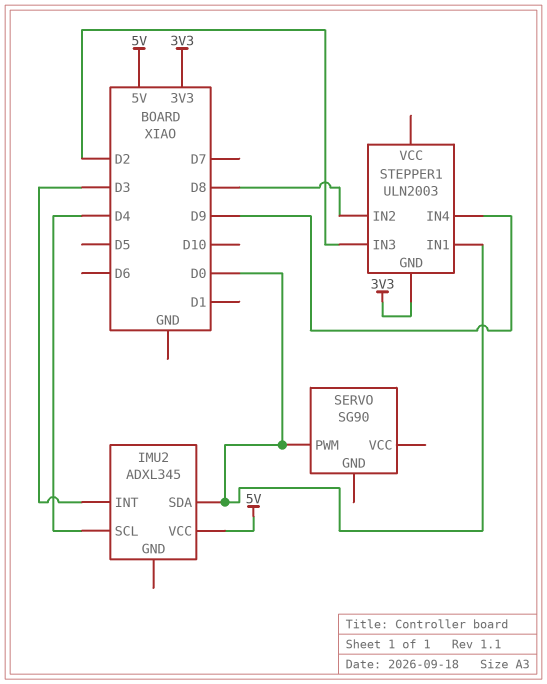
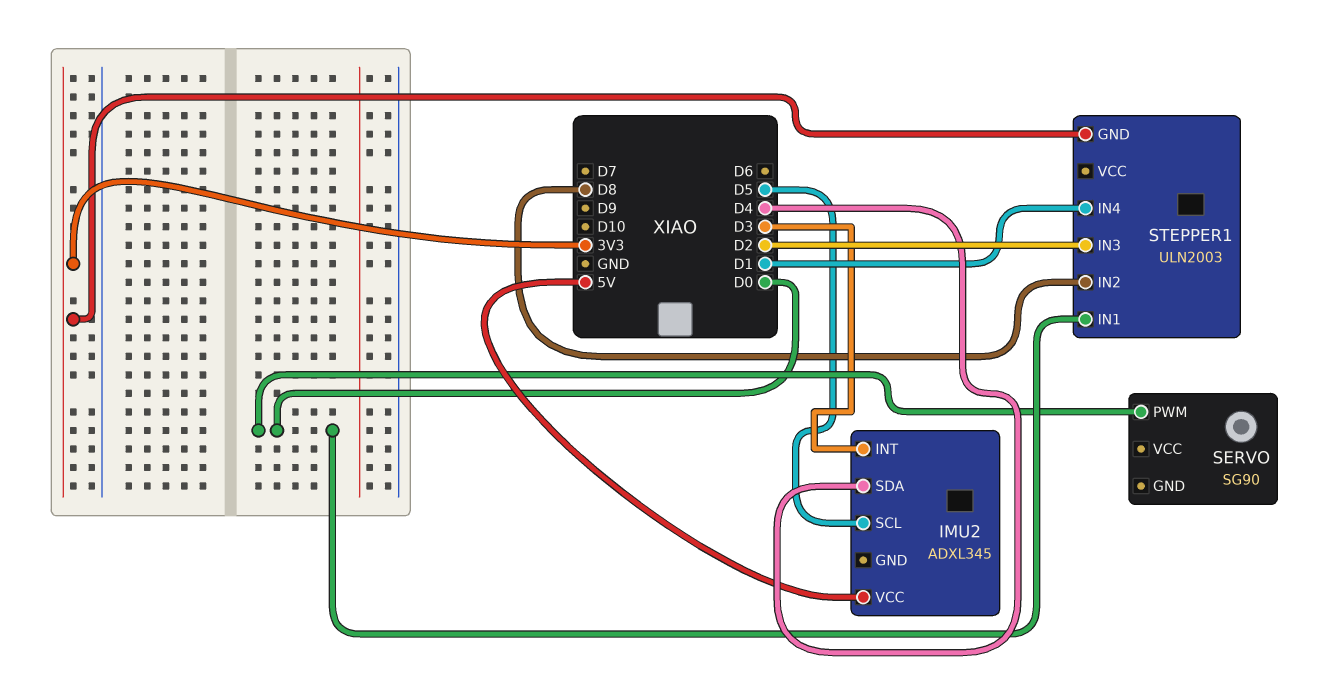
IMU2 pin SCL: D4 -> D5
IMU2 pin SDA: D0 -> D4
STEPPER1 pin IN4: D9 -> D1

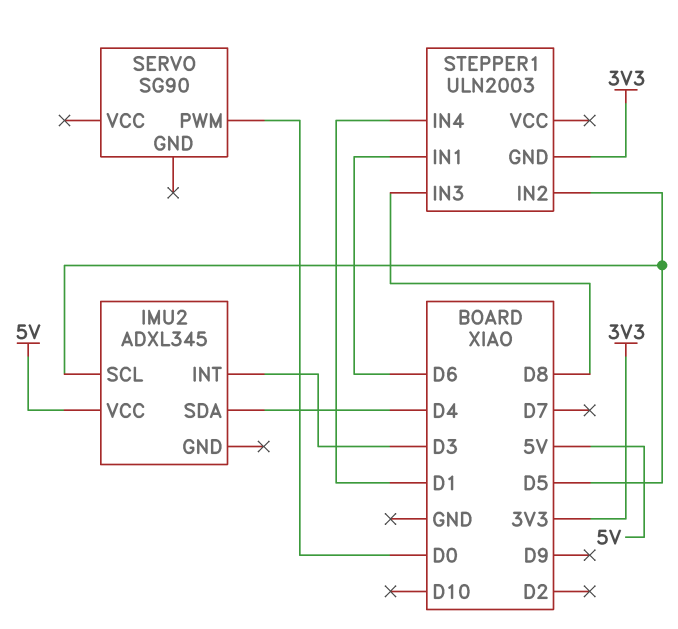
STEPPER1 pin IN1: D0 -> D6
STEPPER1 pin IN2: D8 -> D5
STEPPER1 pin IN3: D2 -> D8

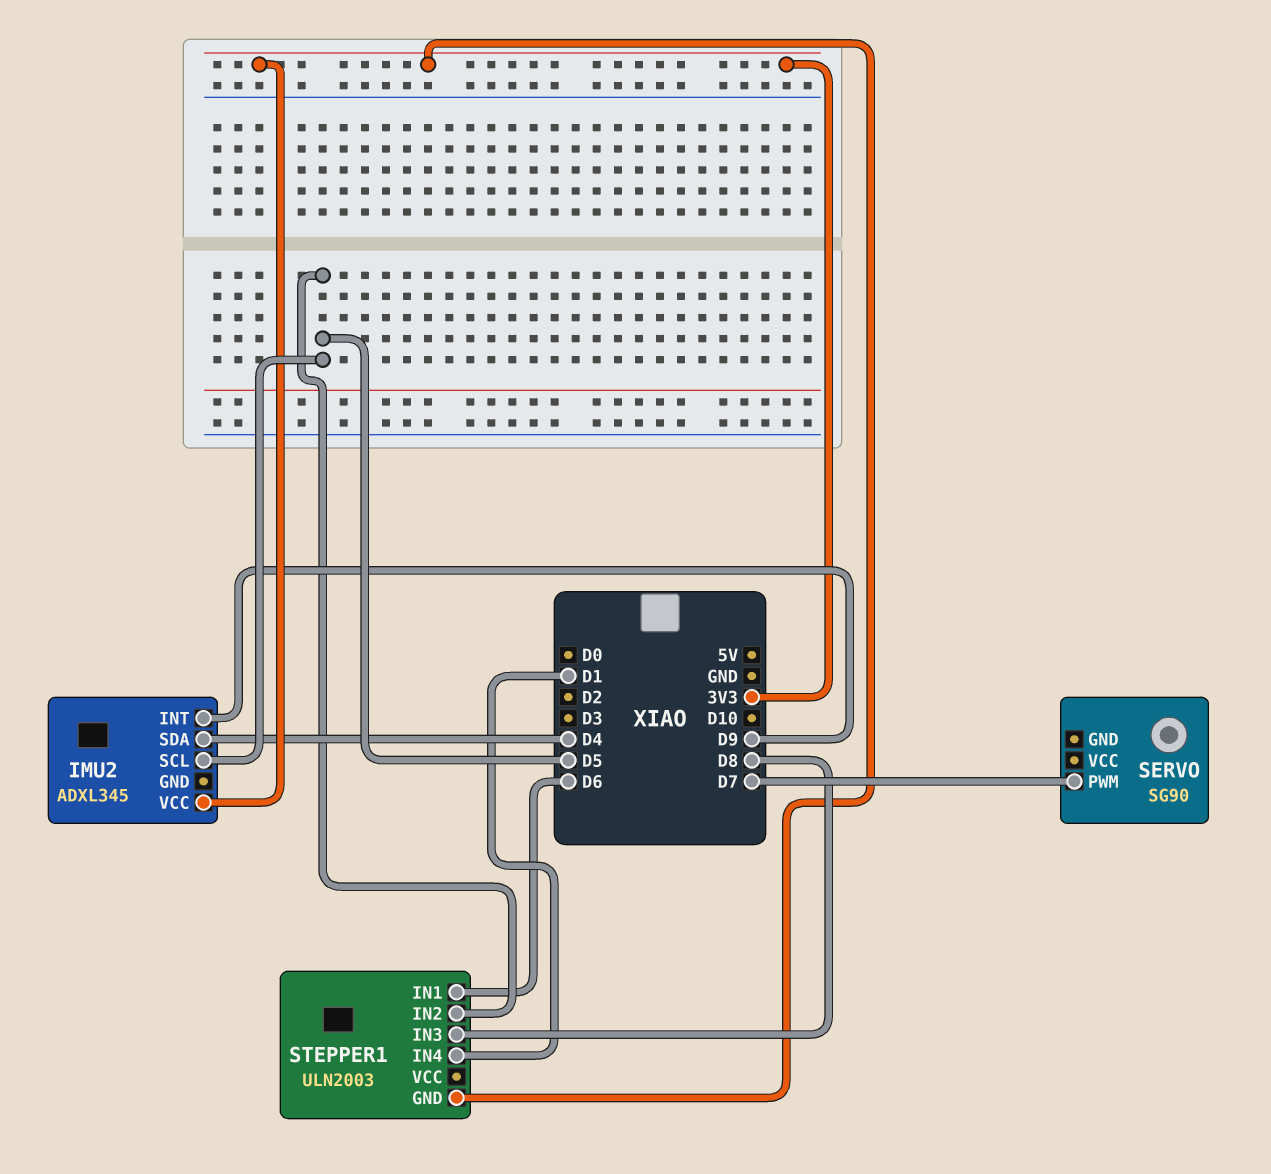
IMU2 pin INT: D3 -> D9
IMU2 pin VCC: 5V -> 3V3
SERVO pin PWM: D0 -> D7

